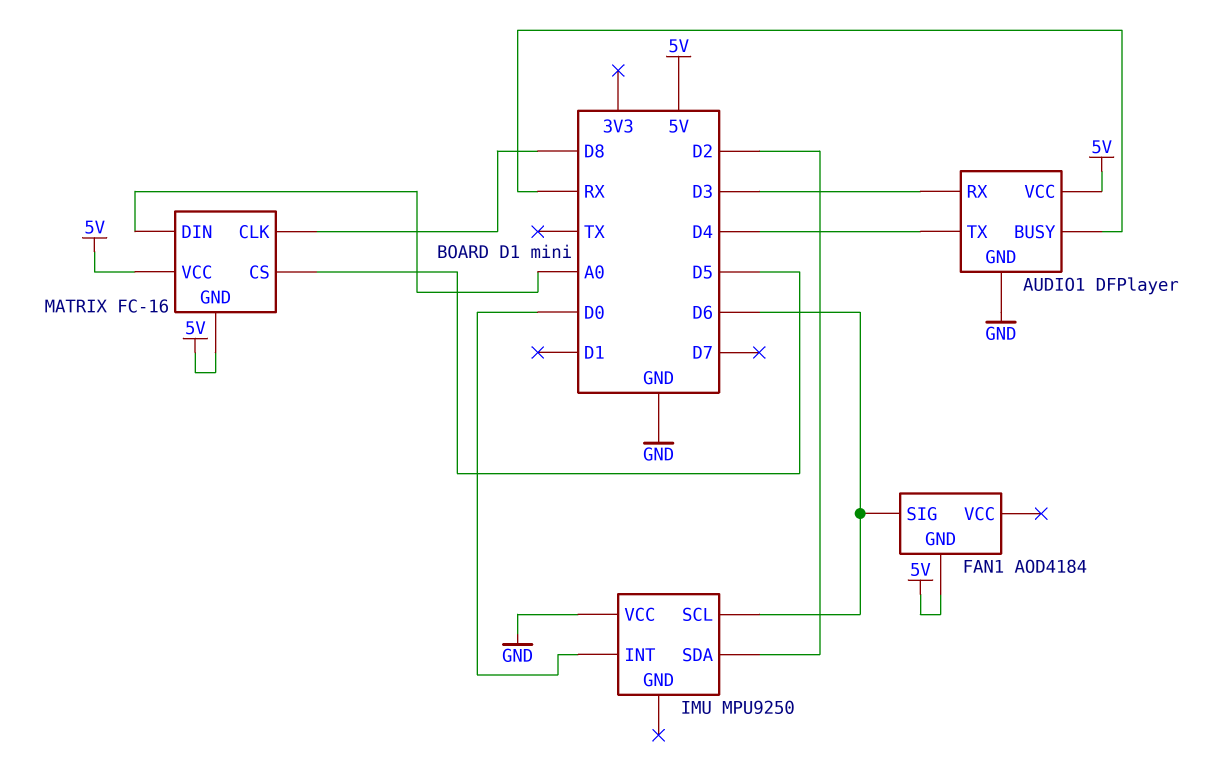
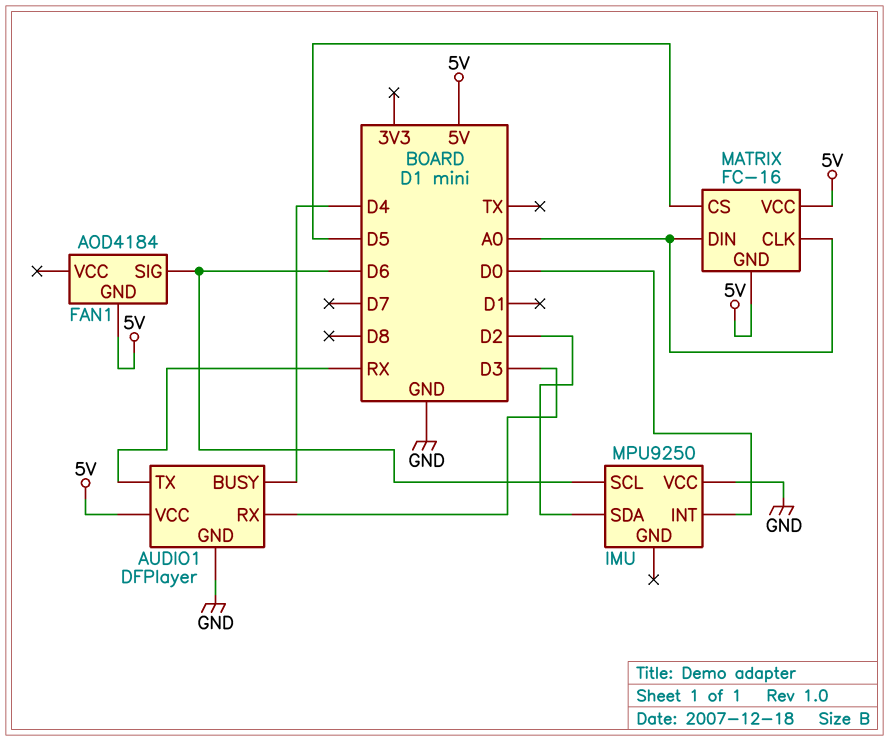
AUDIO1 pin BUSY: RX -> D4
AUDIO1 pin TX: D4 -> RX
MATRIX pin CLK: D8 -> A0

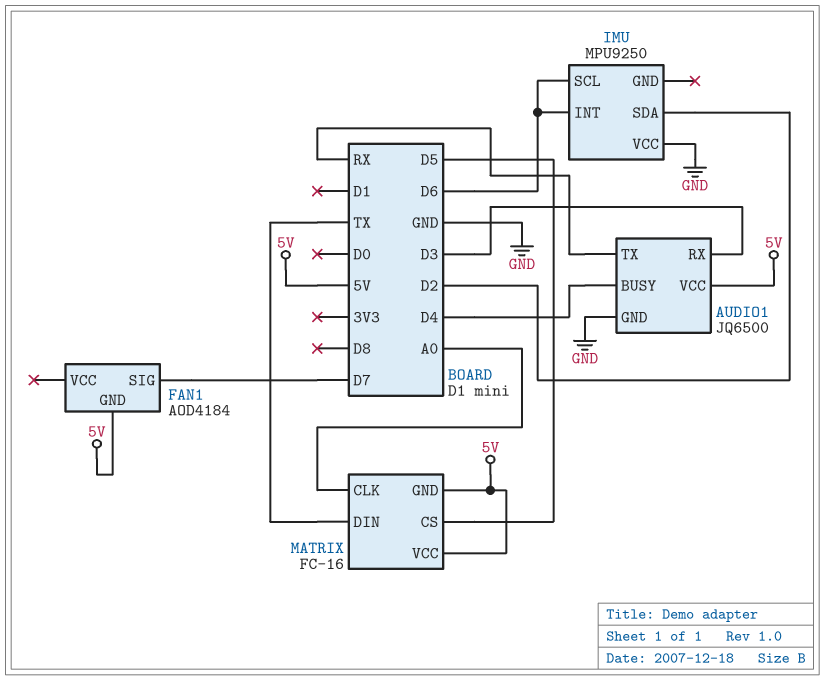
AUDIO1: DFPlayer -> JQ6500
FAN1 pin SIG: D6 -> D7
IMU pin INT: D0 -> D6
MATRIX pin DIN: A0 -> TX

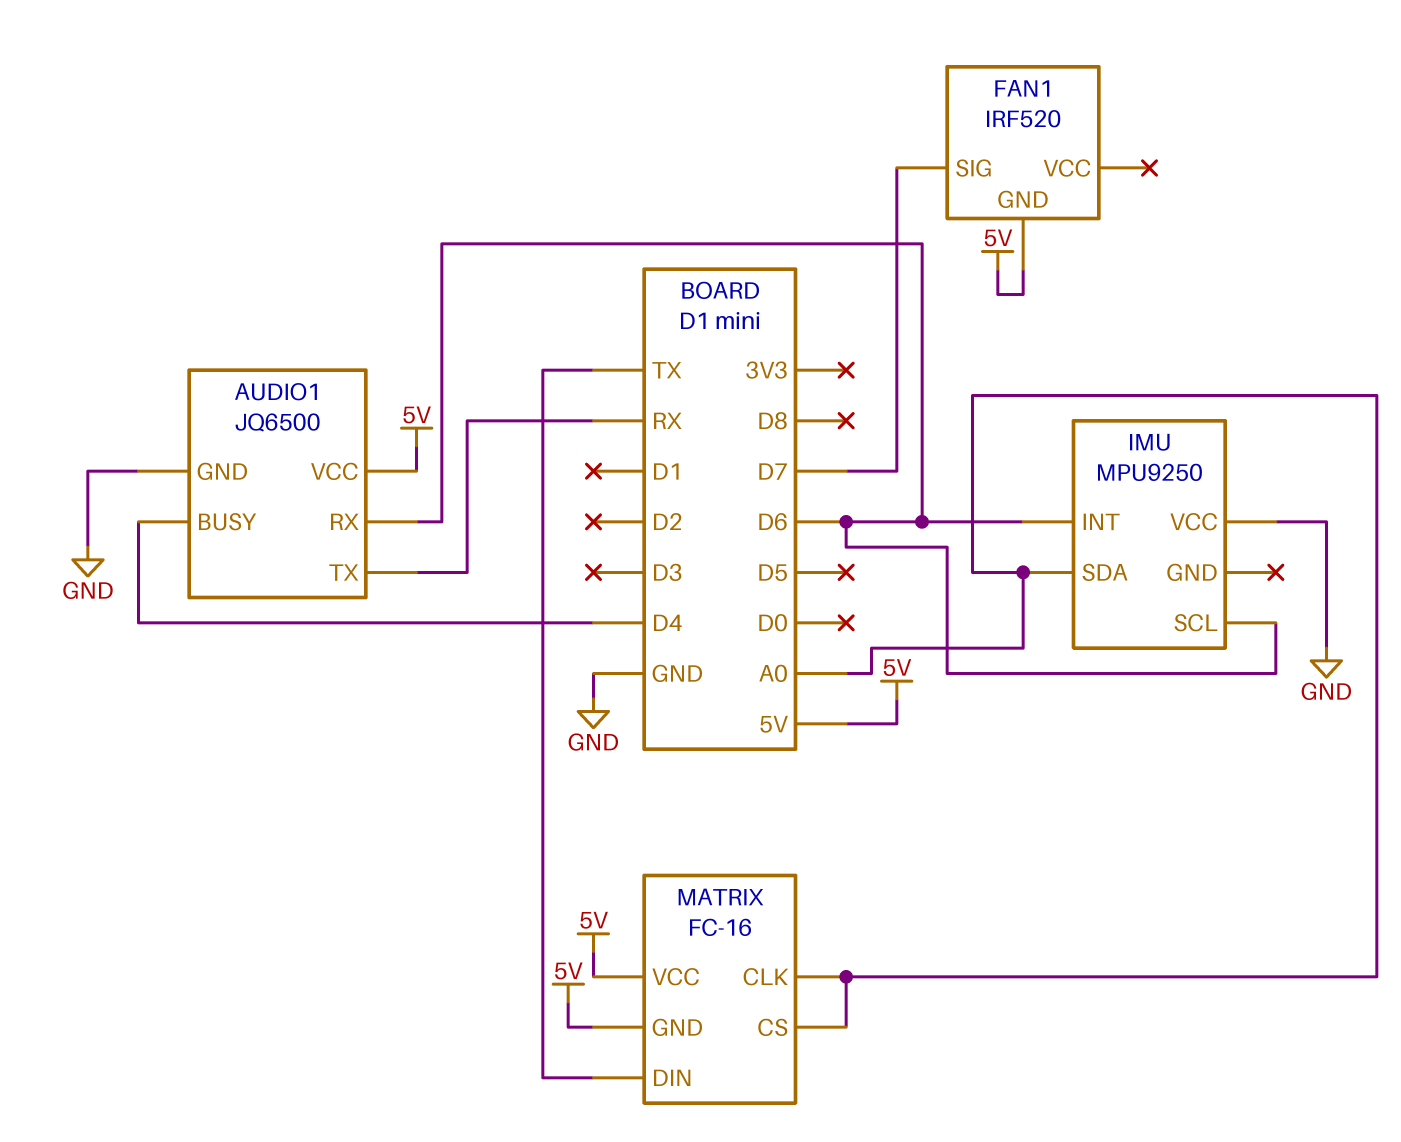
AUDIO1 pin RX: D3 -> D6
FAN1: AOD4184 -> IRF520
IMU pin SDA: D2 -> A0
MATRIX pin CS: D5 -> A0

